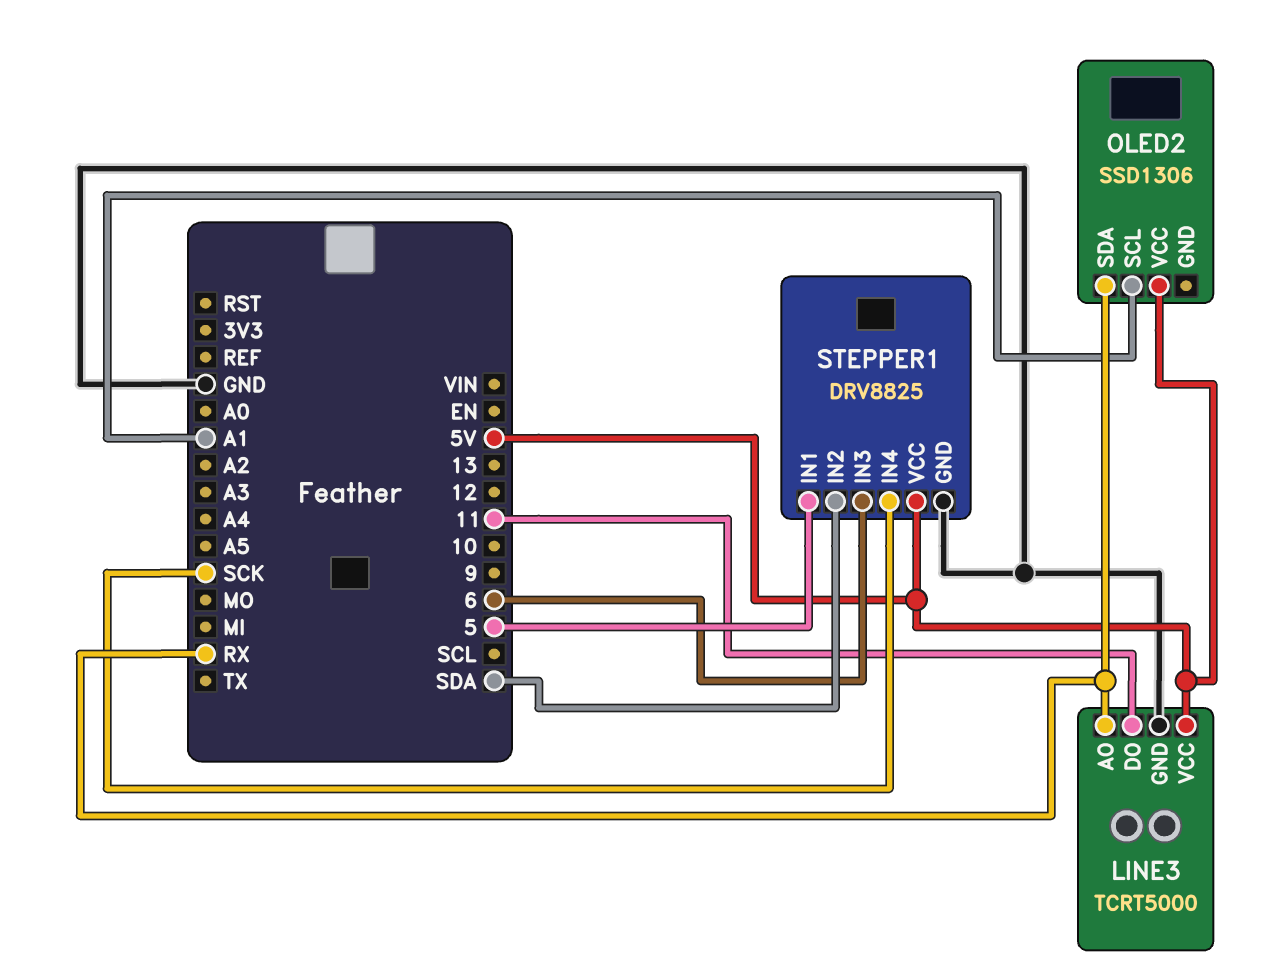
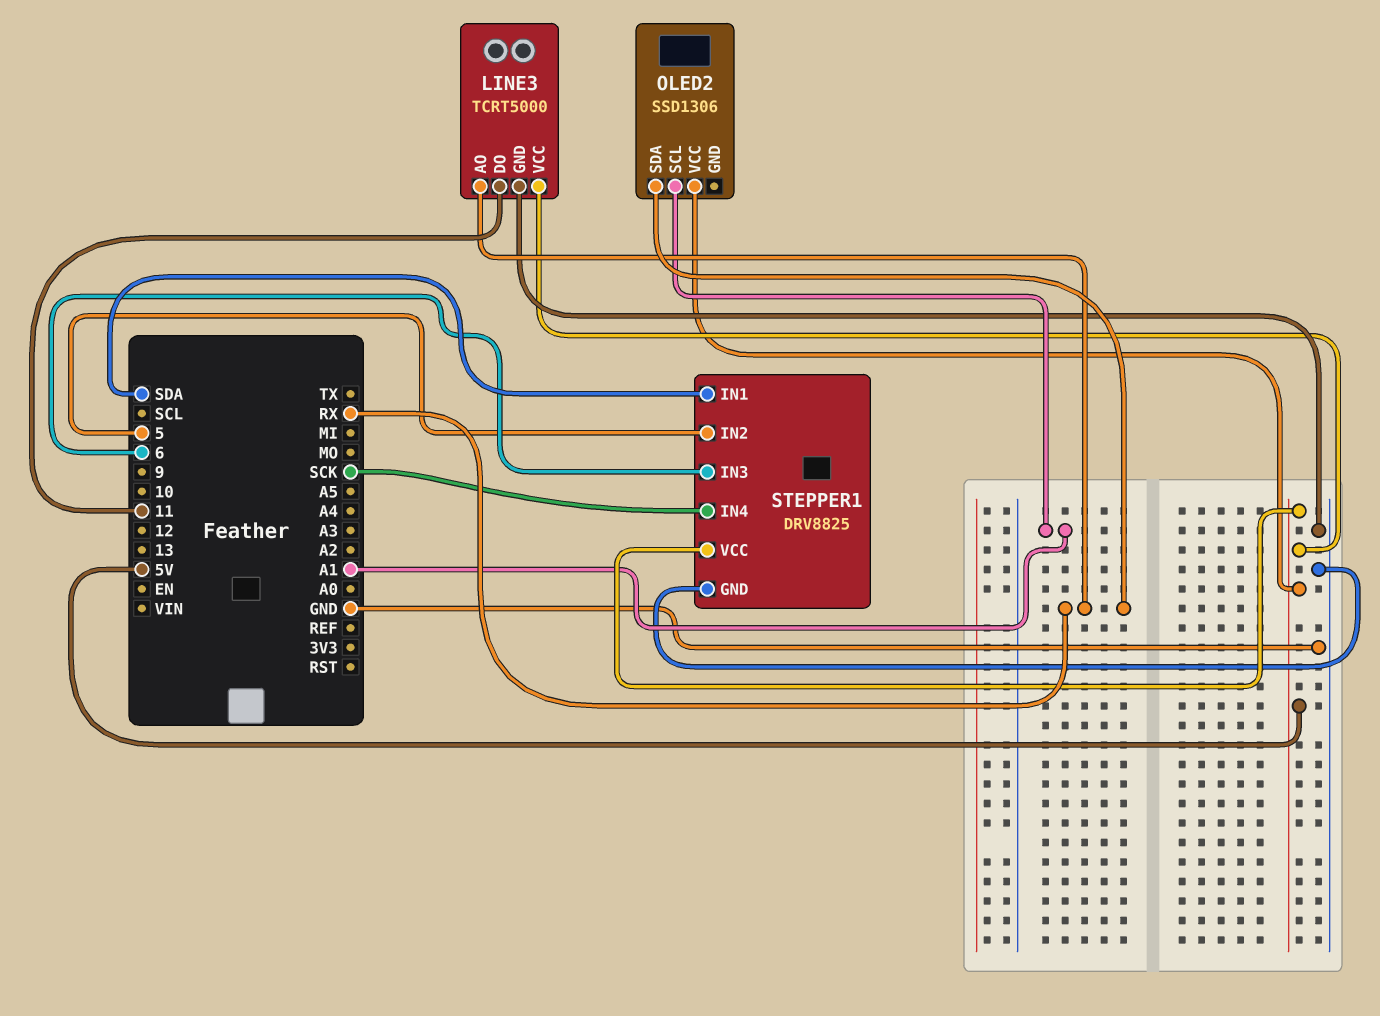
STEPPER1 pin IN1: 5 -> SDA
STEPPER1 pin IN2: SDA -> 5

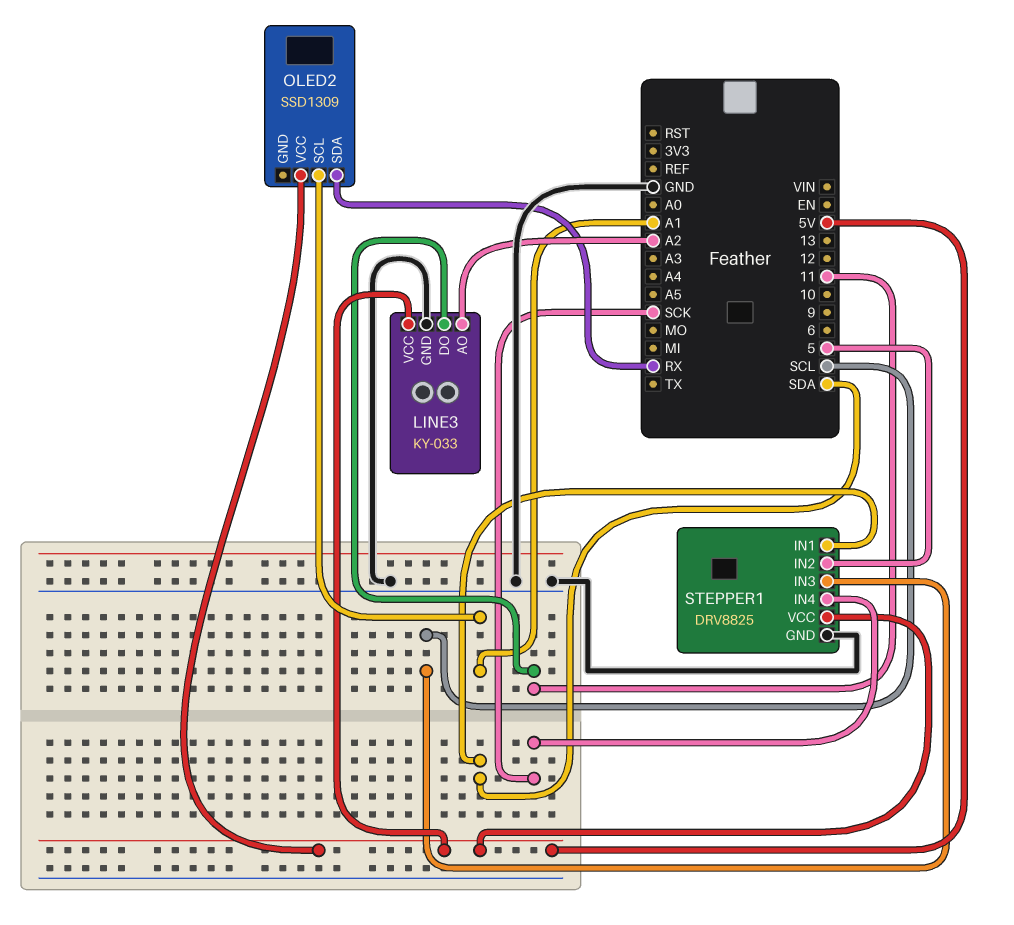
LINE3: TCRT5000 -> KY-033
LINE3 pin AO: RX -> A2
OLED2: SSD1306 -> SSD1309
STEPPER1 pin IN3: 6 -> SCL

